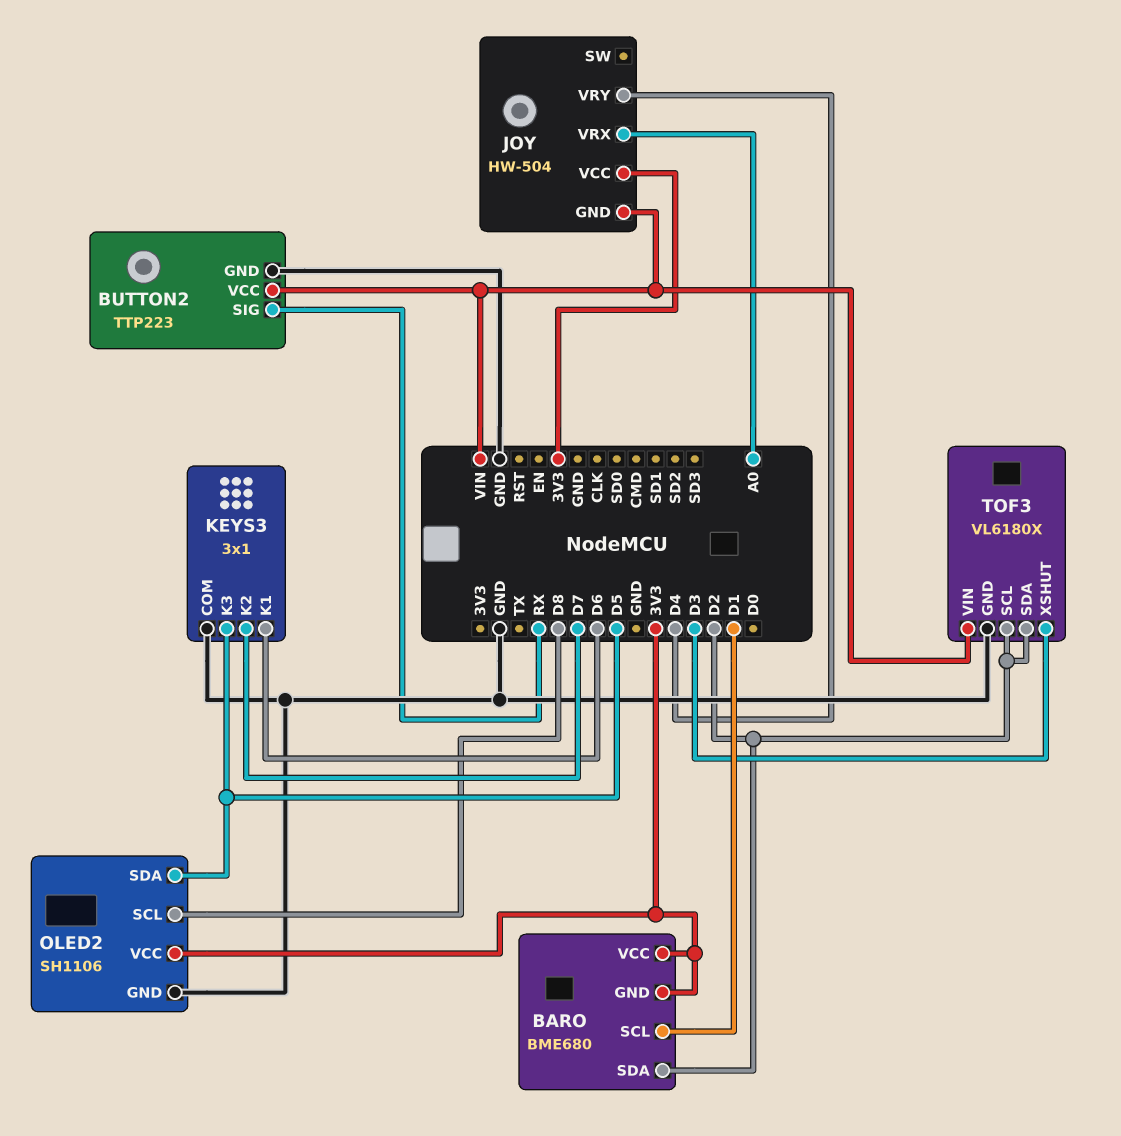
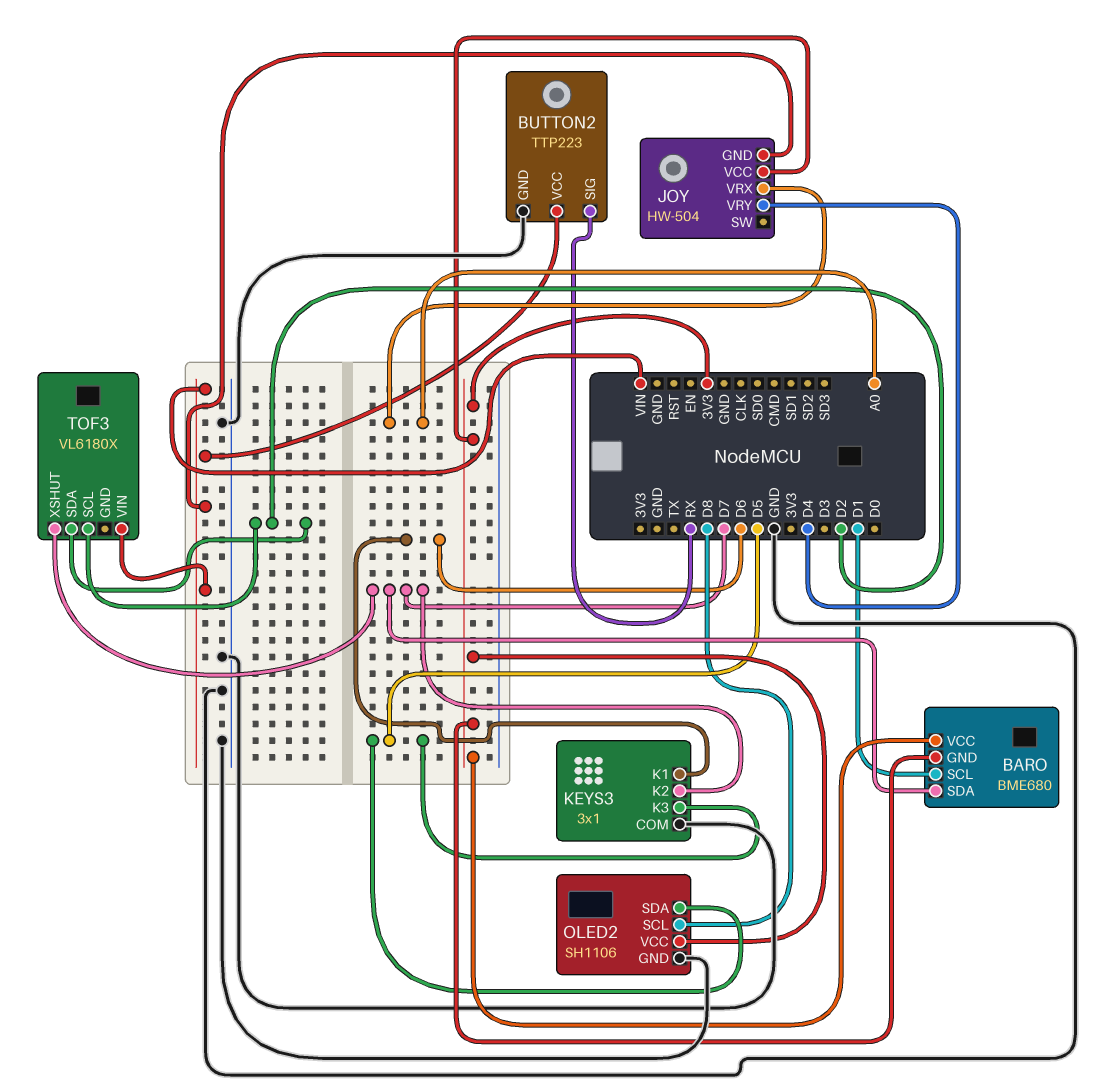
BARO pin SDA: D2 -> D7
TOF3 pin GND: GND -> none
TOF3 pin XSHUT: D3 -> D7

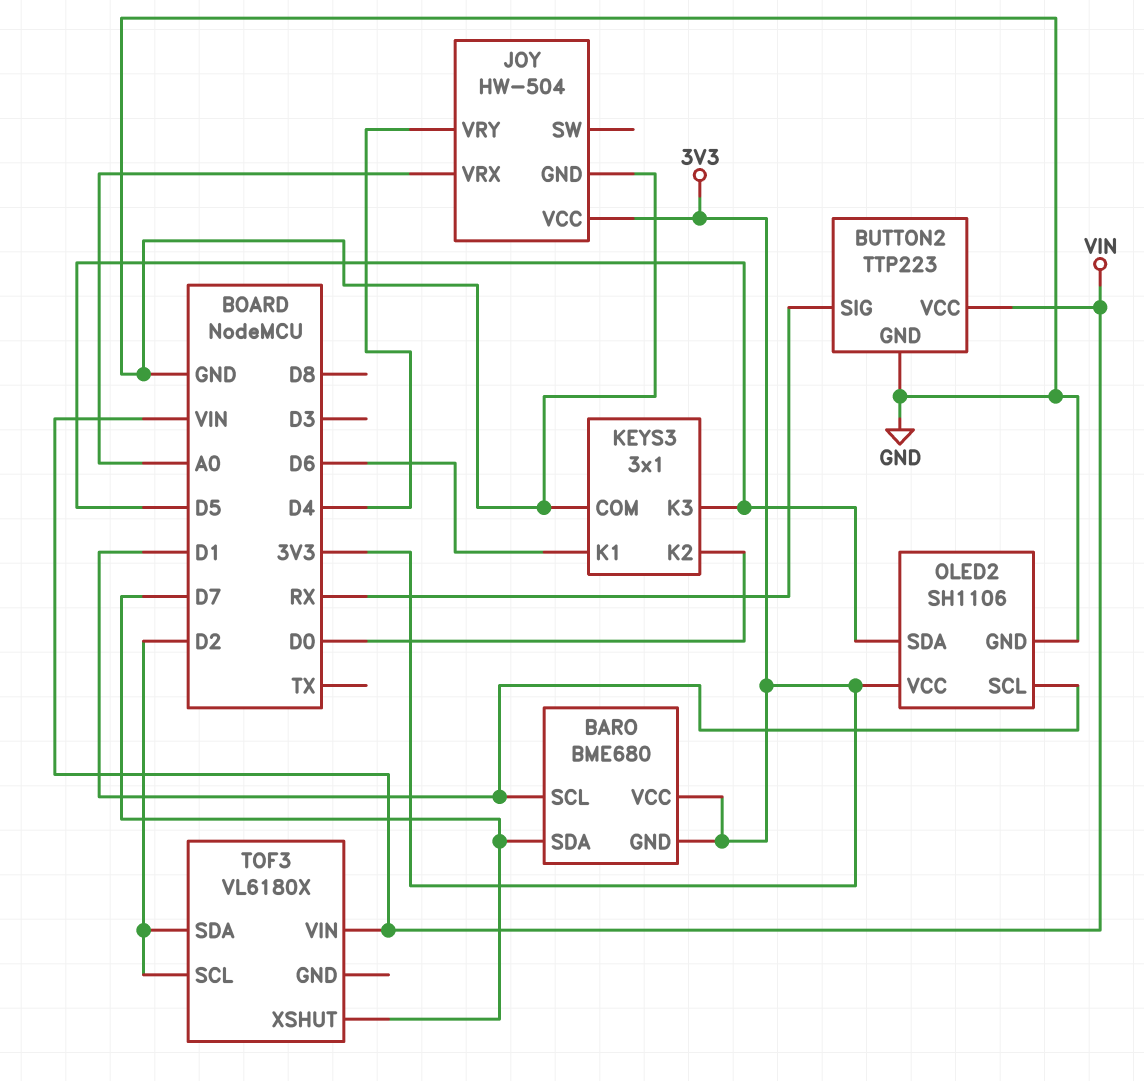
JOY pin GND: VIN -> GND
KEYS3 pin K2: D7 -> D0
OLED2 pin SCL: D8 -> D1

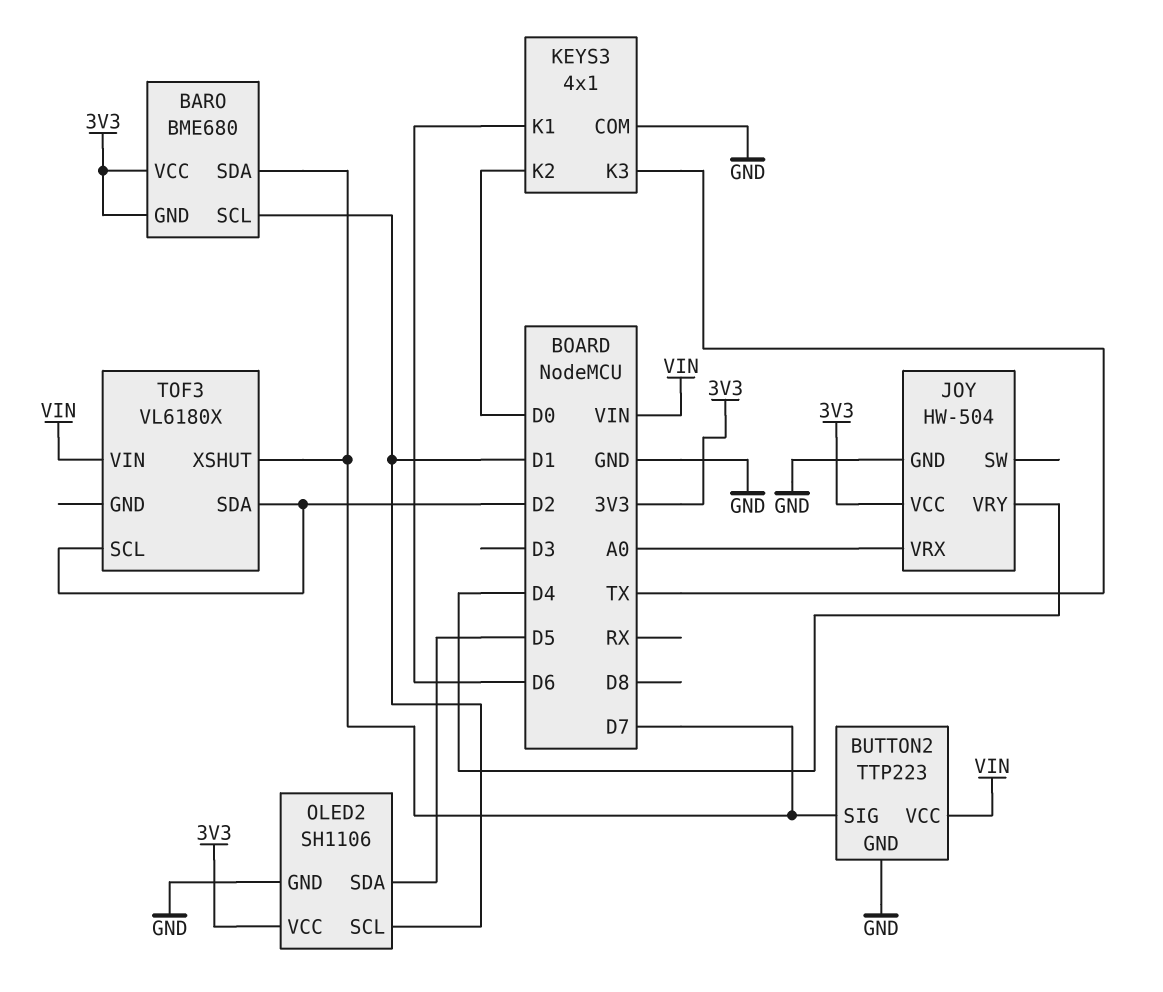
BUTTON2 pin SIG: RX -> D7
KEYS3: 3x1 -> 4x1
KEYS3 pin K3: D5 -> TX

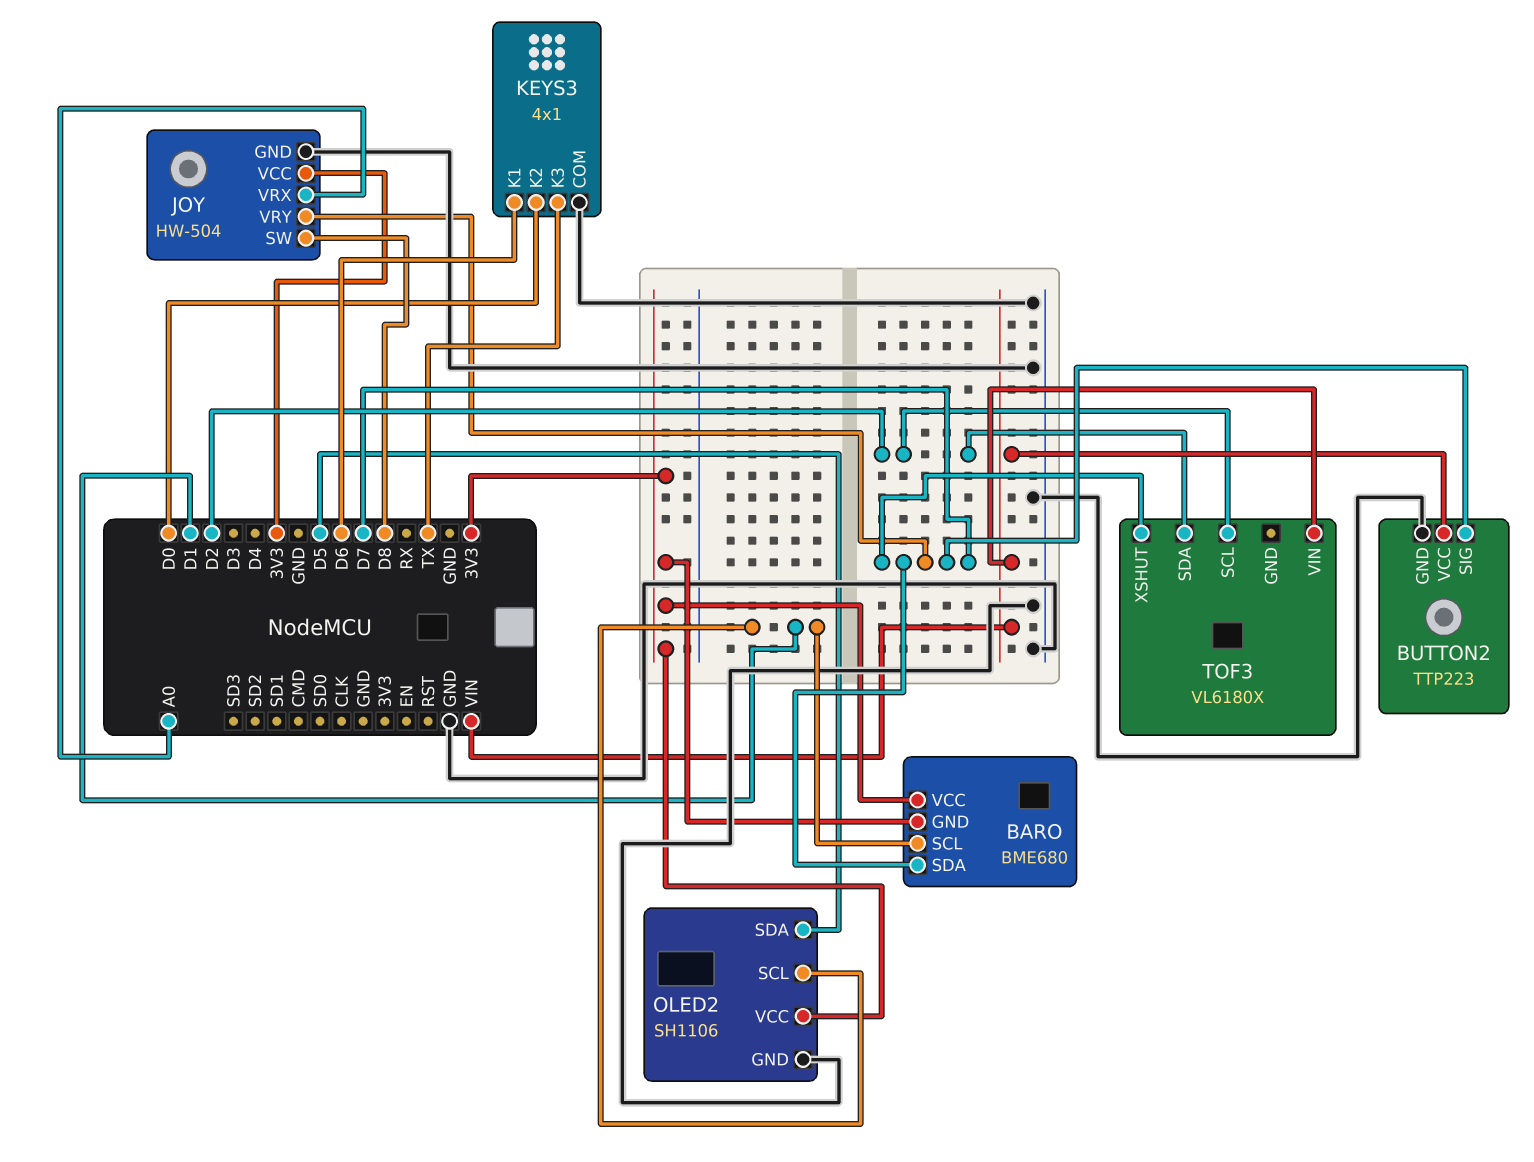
JOY pin SW: none -> D8
JOY pin VRY: D4 -> D7

